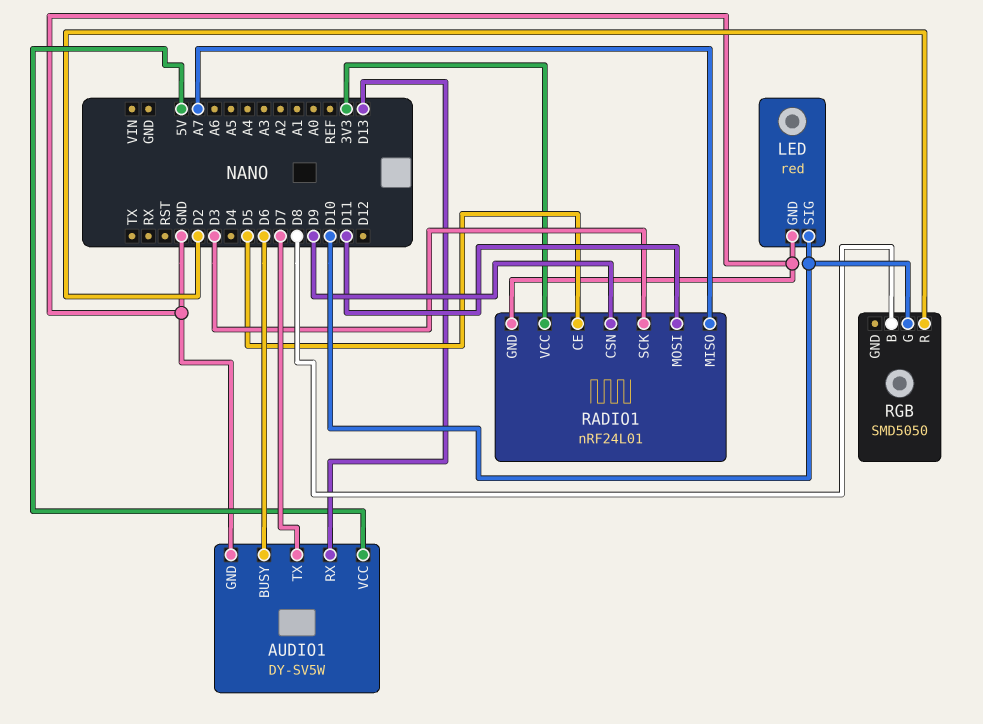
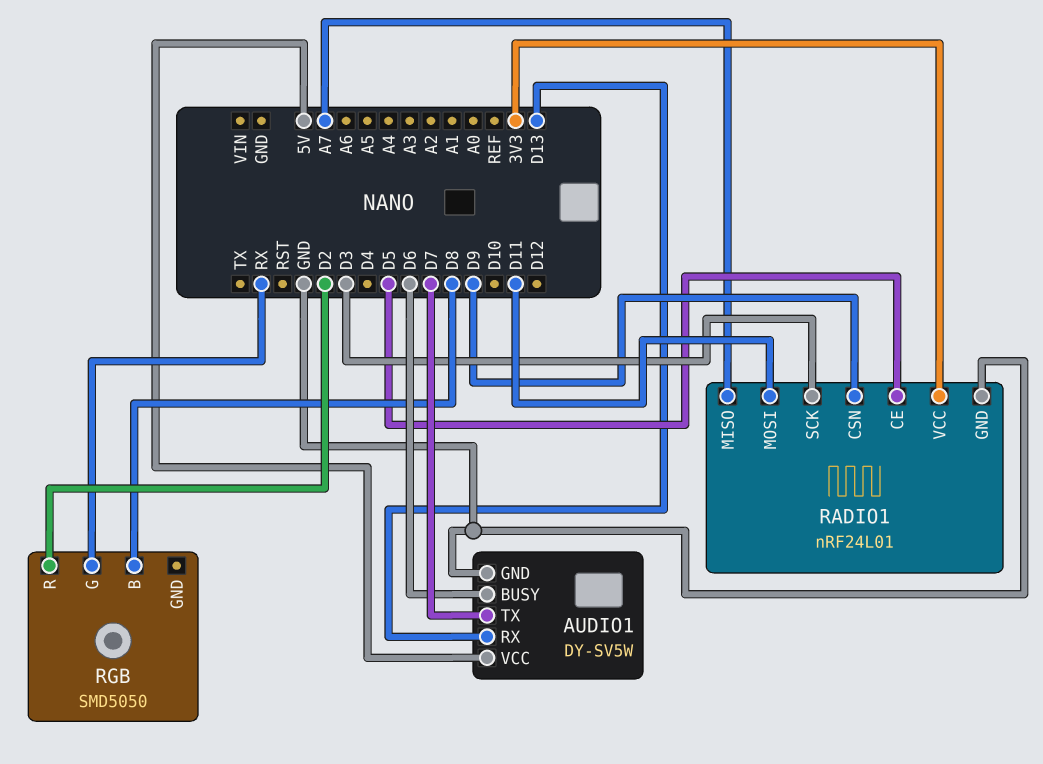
LED: red -> none
LED pin GND: GND -> none
LED pin SIG: D10 -> none
RGB pin G: D10 -> RX

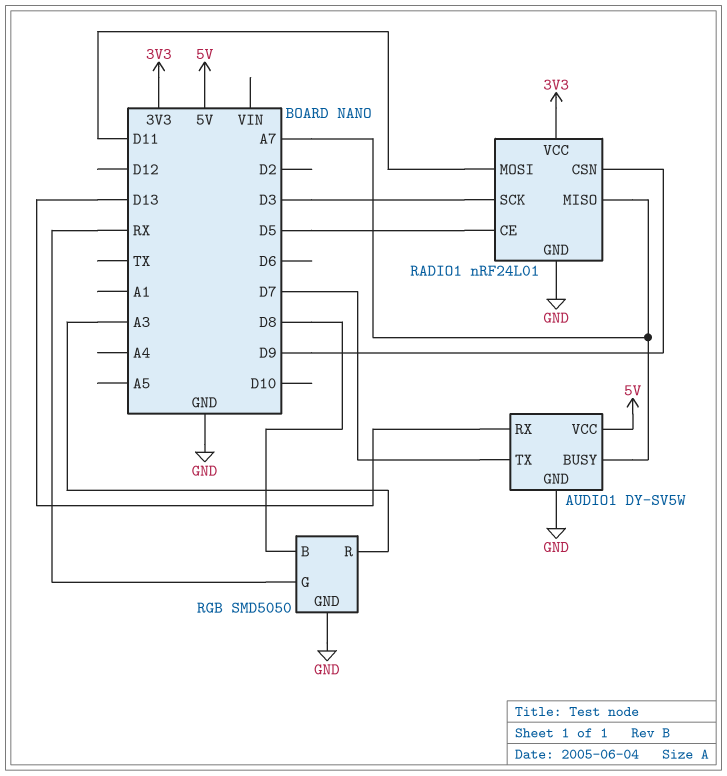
AUDIO1 pin BUSY: D6 -> A7
RGB pin GND: none -> GND
RGB pin R: D2 -> A3

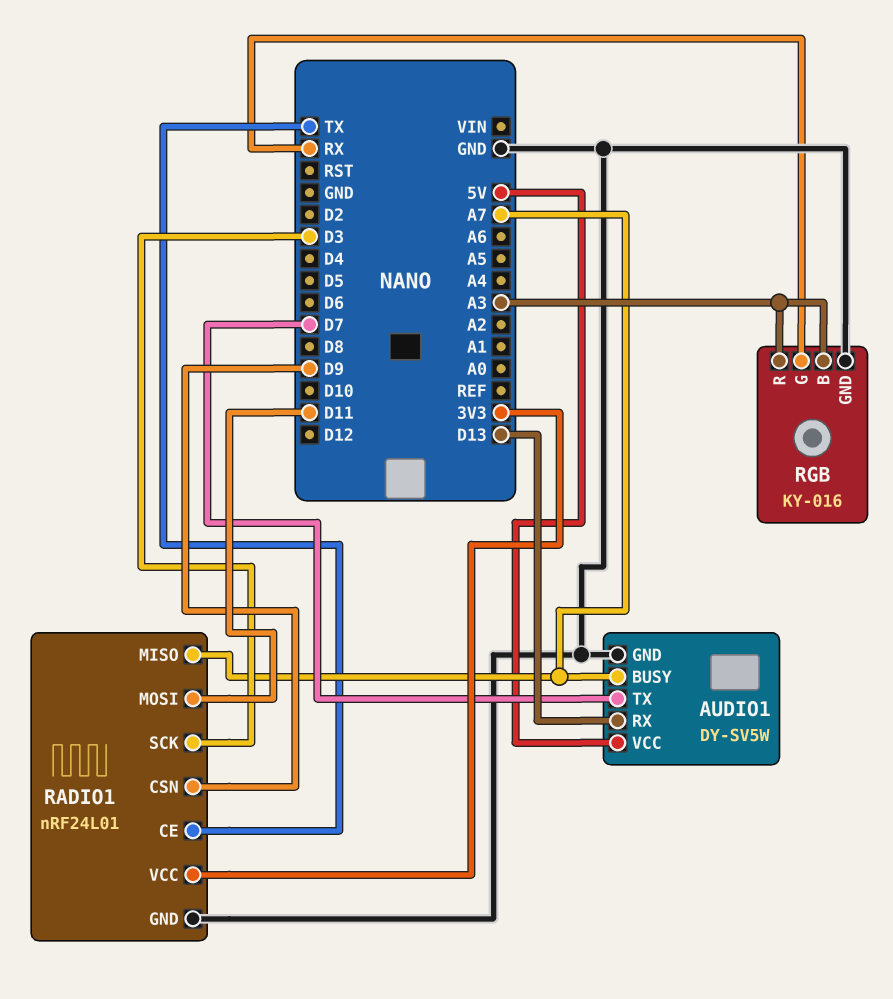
RADIO1 pin CE: D5 -> TX
RGB: SMD5050 -> KY-016
RGB pin B: D8 -> A3

